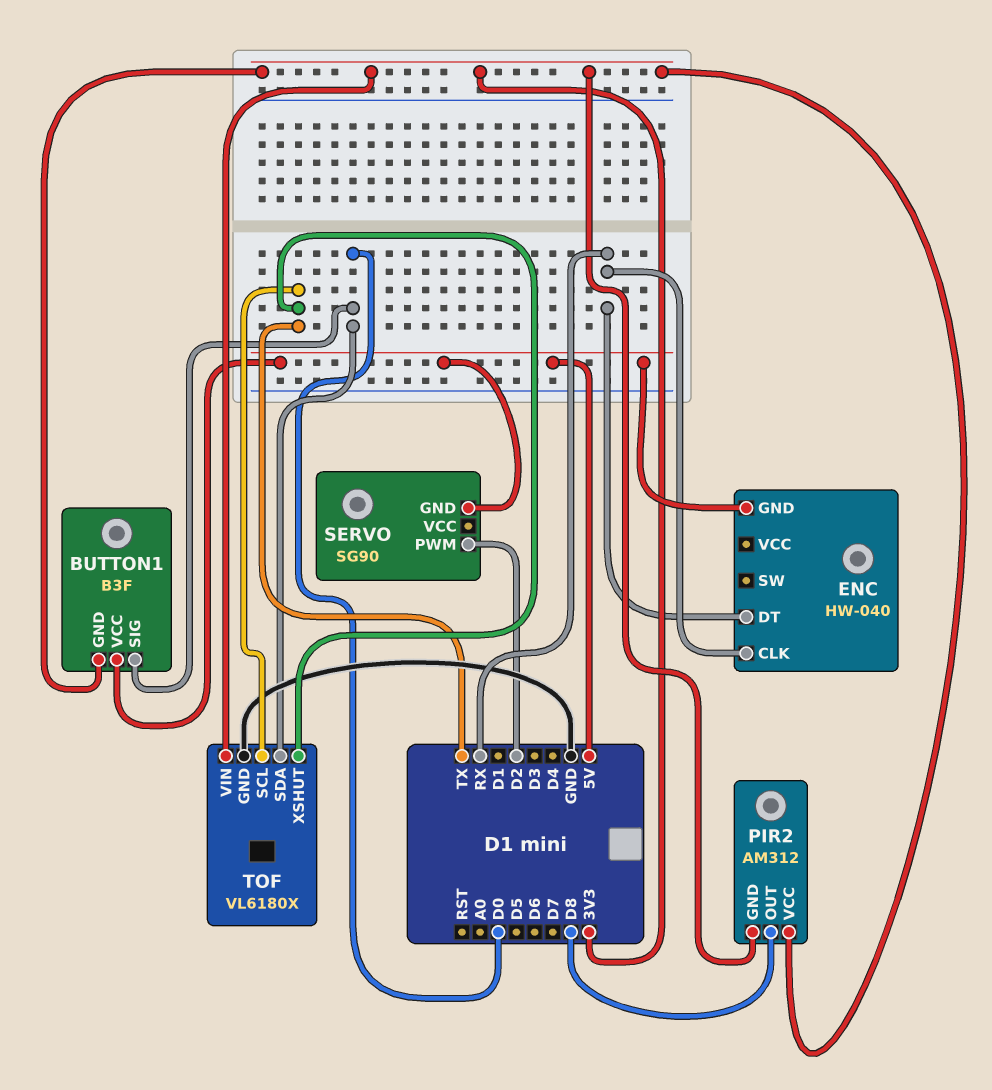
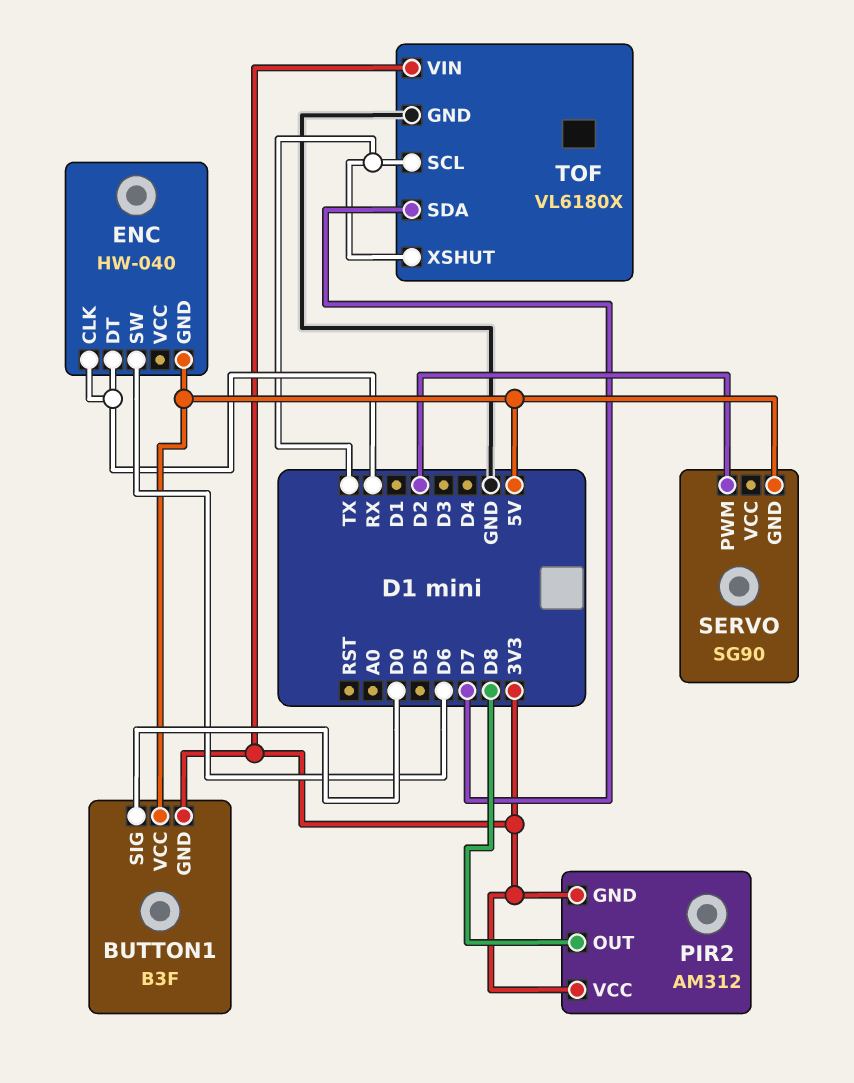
ENC pin SW: none -> D6
TOF pin SDA: D0 -> D7

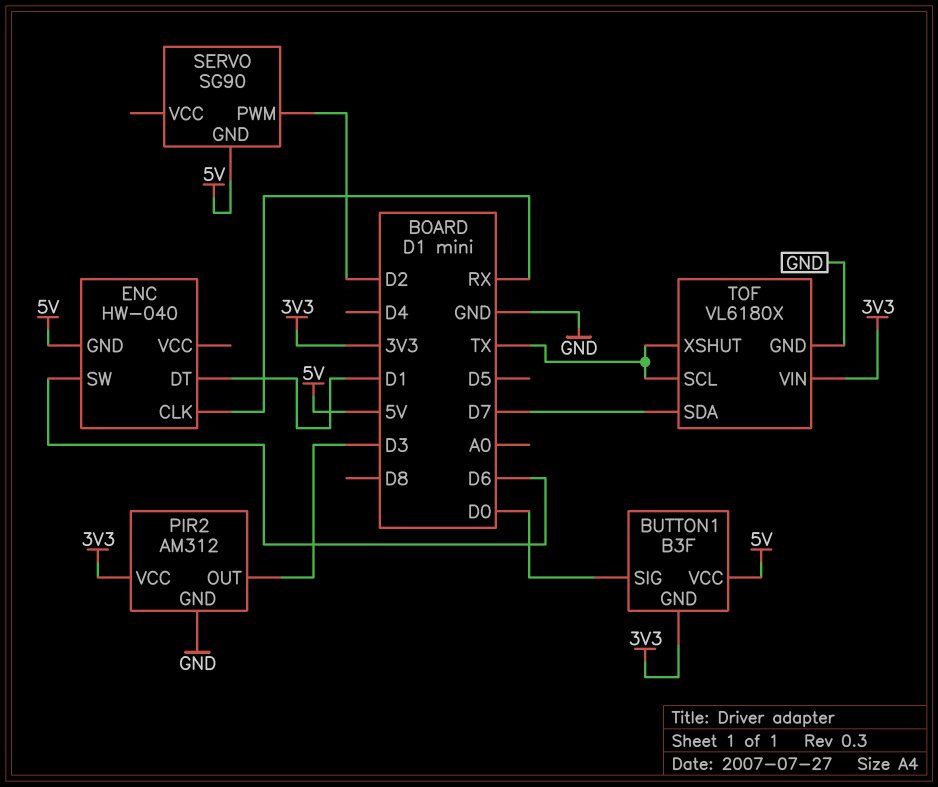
ENC pin DT: RX -> D1
PIR2 pin GND: 3V3 -> GND
PIR2 pin OUT: D8 -> D3

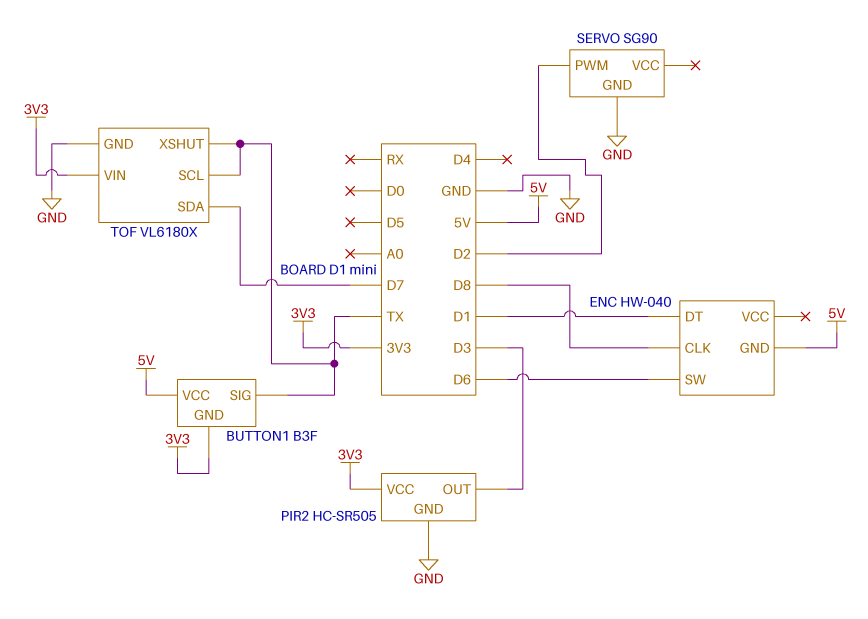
BUTTON1 pin SIG: D0 -> TX
ENC pin CLK: RX -> D8
PIR2: AM312 -> HC-SR505
SERVO pin GND: 5V -> GND

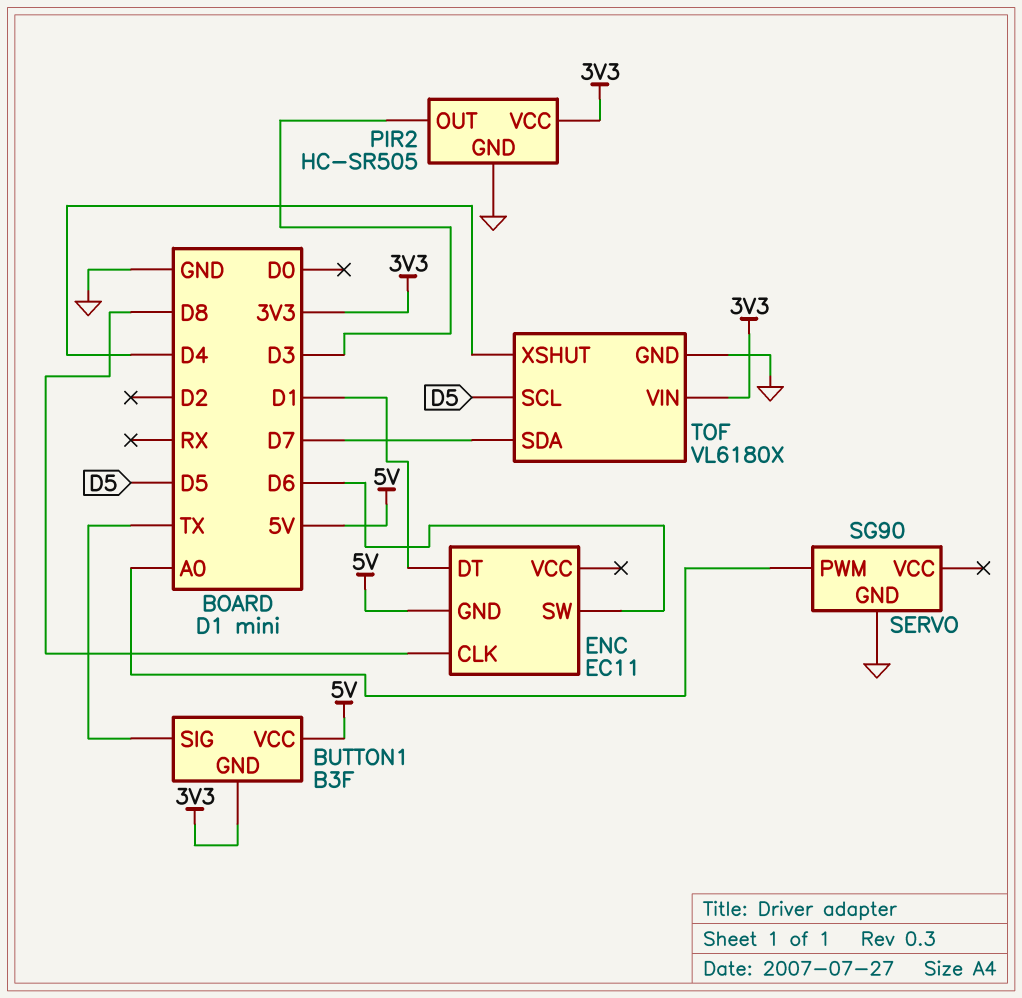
ENC: HW-040 -> EC11
SERVO pin PWM: D2 -> A0
TOF pin SCL: TX -> D5
TOF pin XSHUT: TX -> D4

